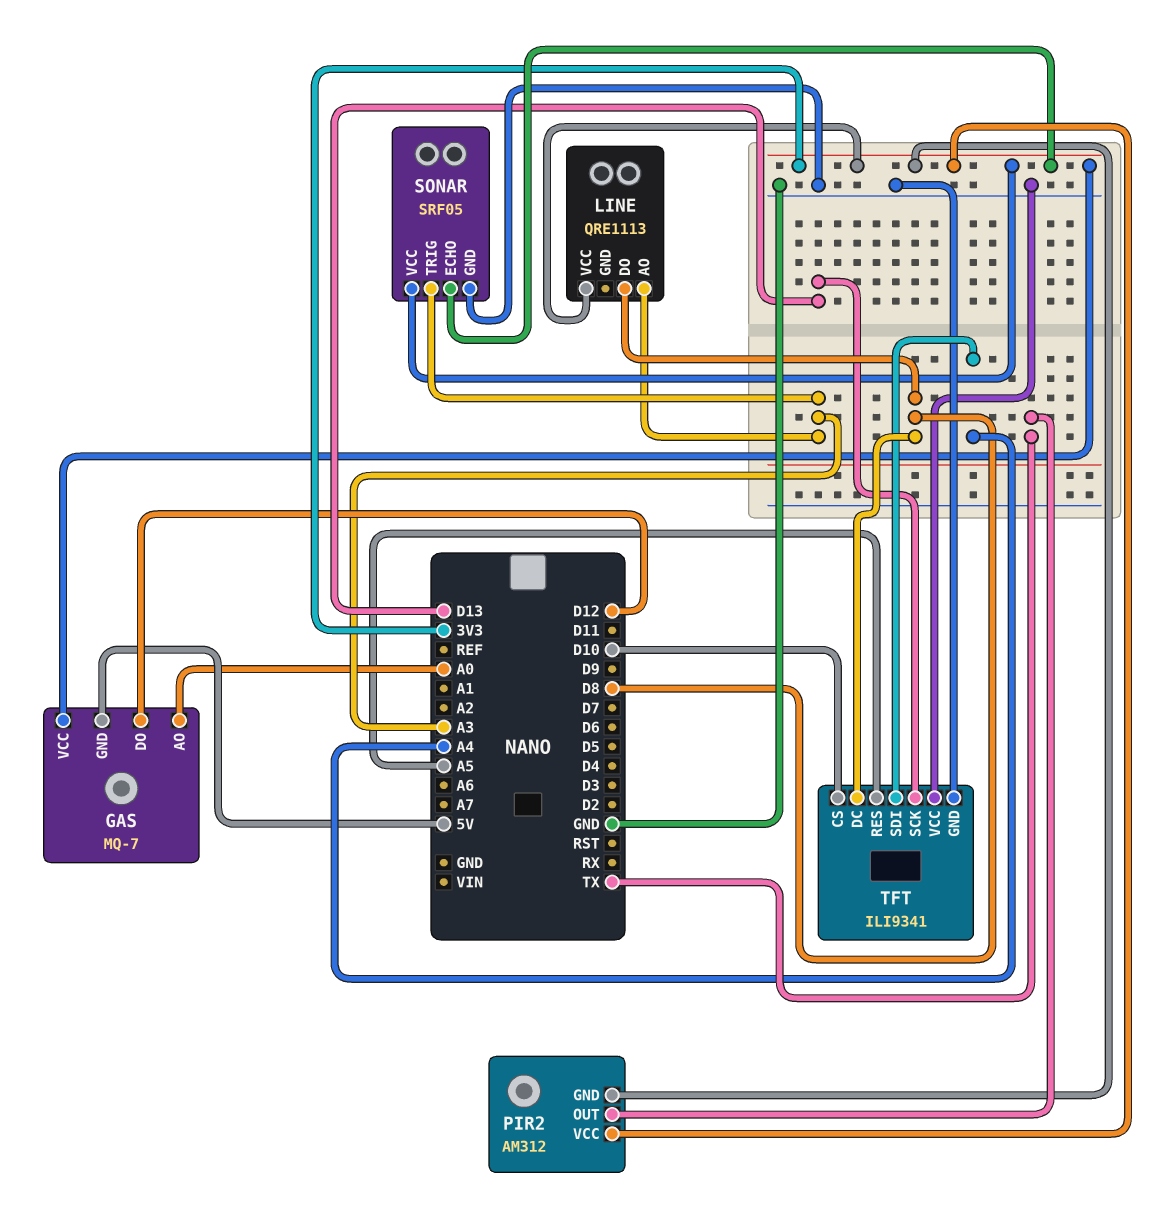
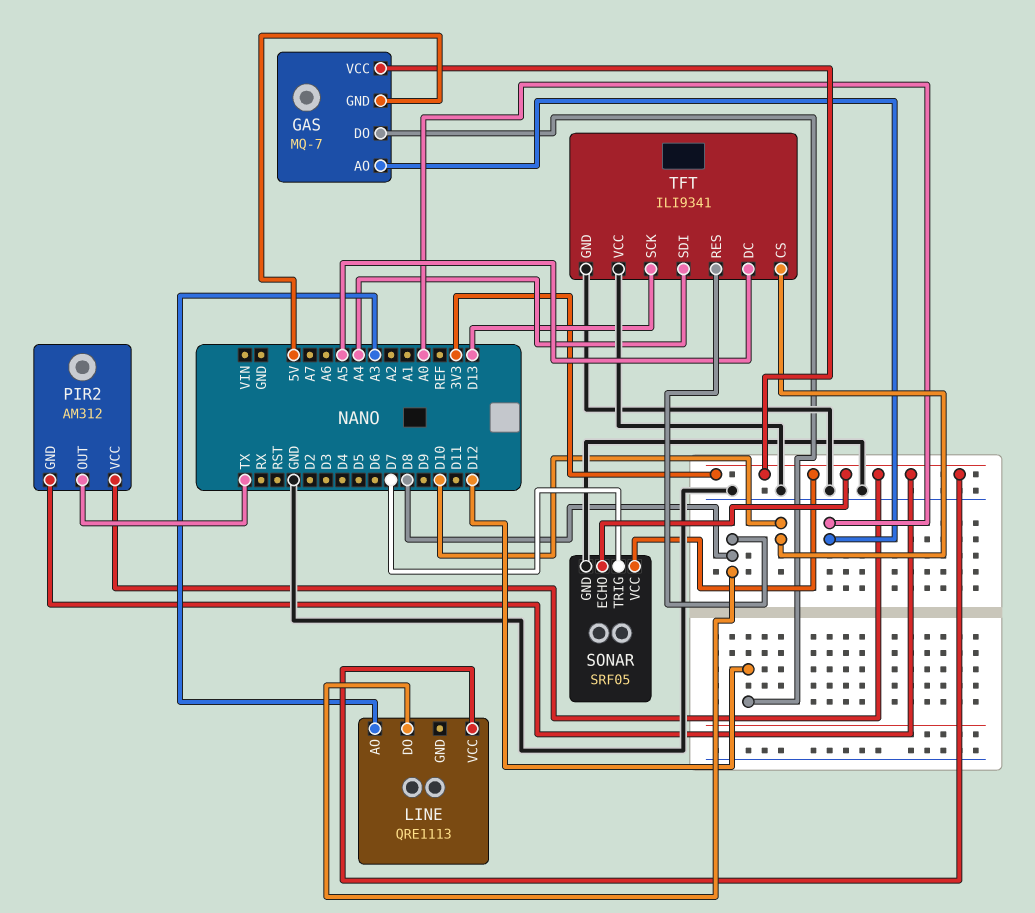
SONAR pin TRIG: A3 -> D7
TFT pin DC: D8 -> A5
TFT pin RES: A5 -> D8

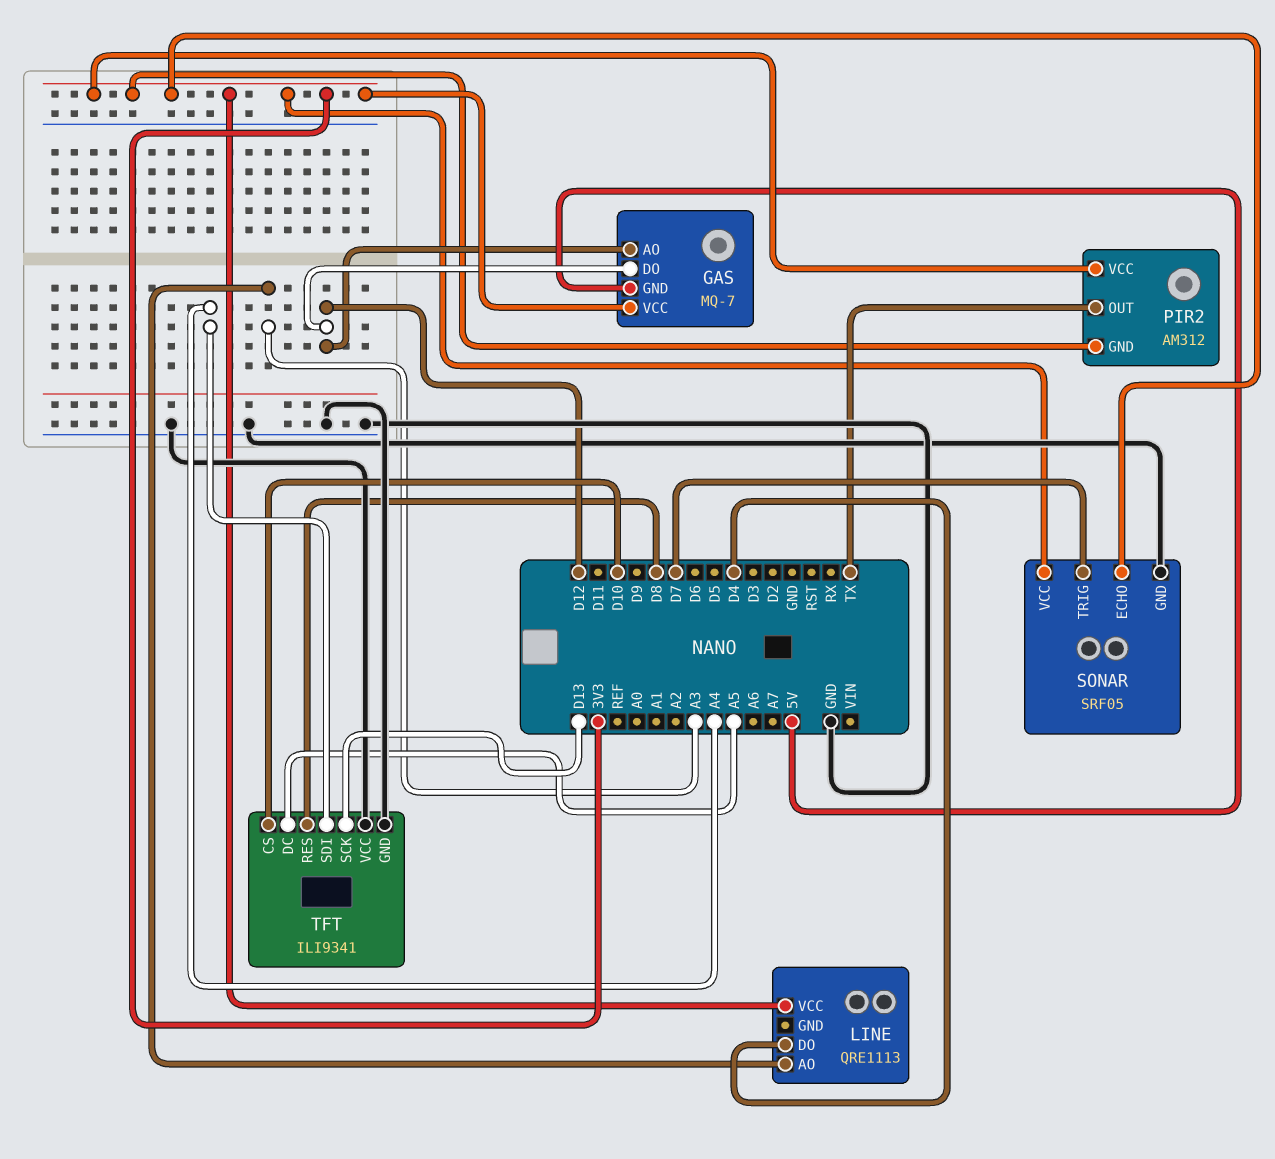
GAS pin AO: A0 -> D12
LINE pin DO: D8 -> D4

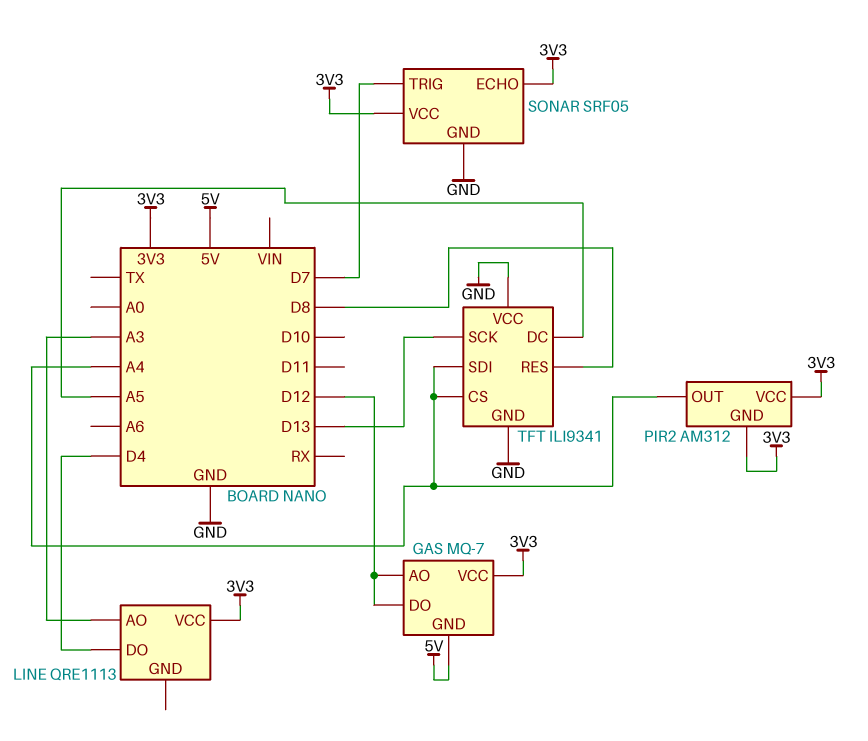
PIR2 pin OUT: TX -> A4
TFT pin CS: D10 -> A4

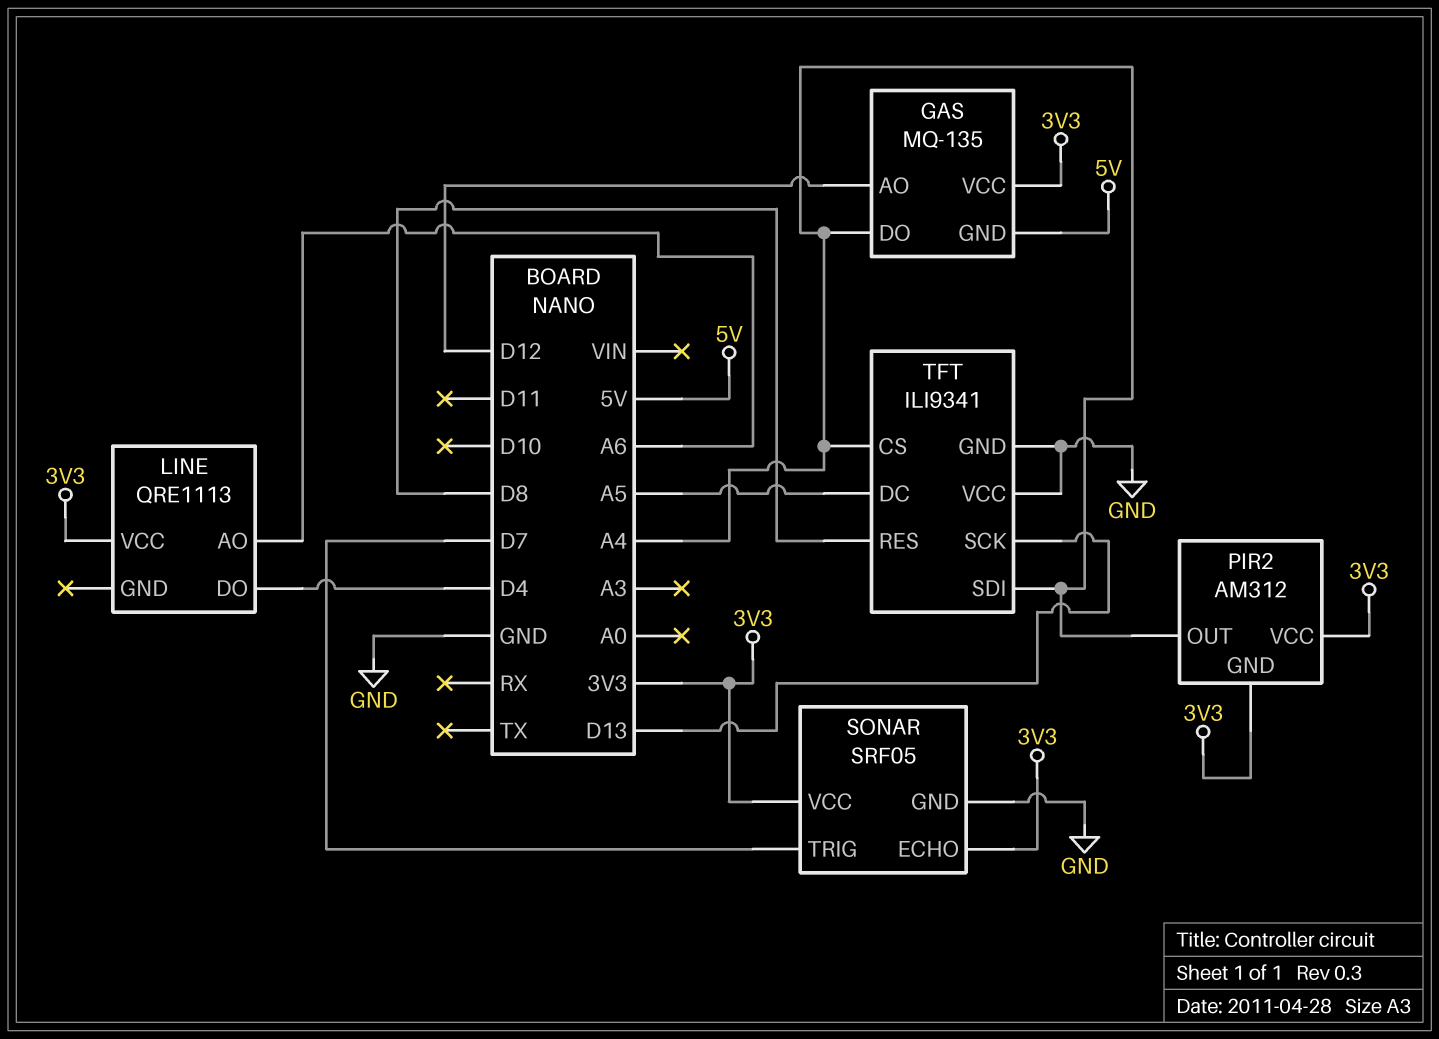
GAS: MQ-7 -> MQ-135
GAS pin DO: D12 -> A4
LINE pin AO: A3 -> A6

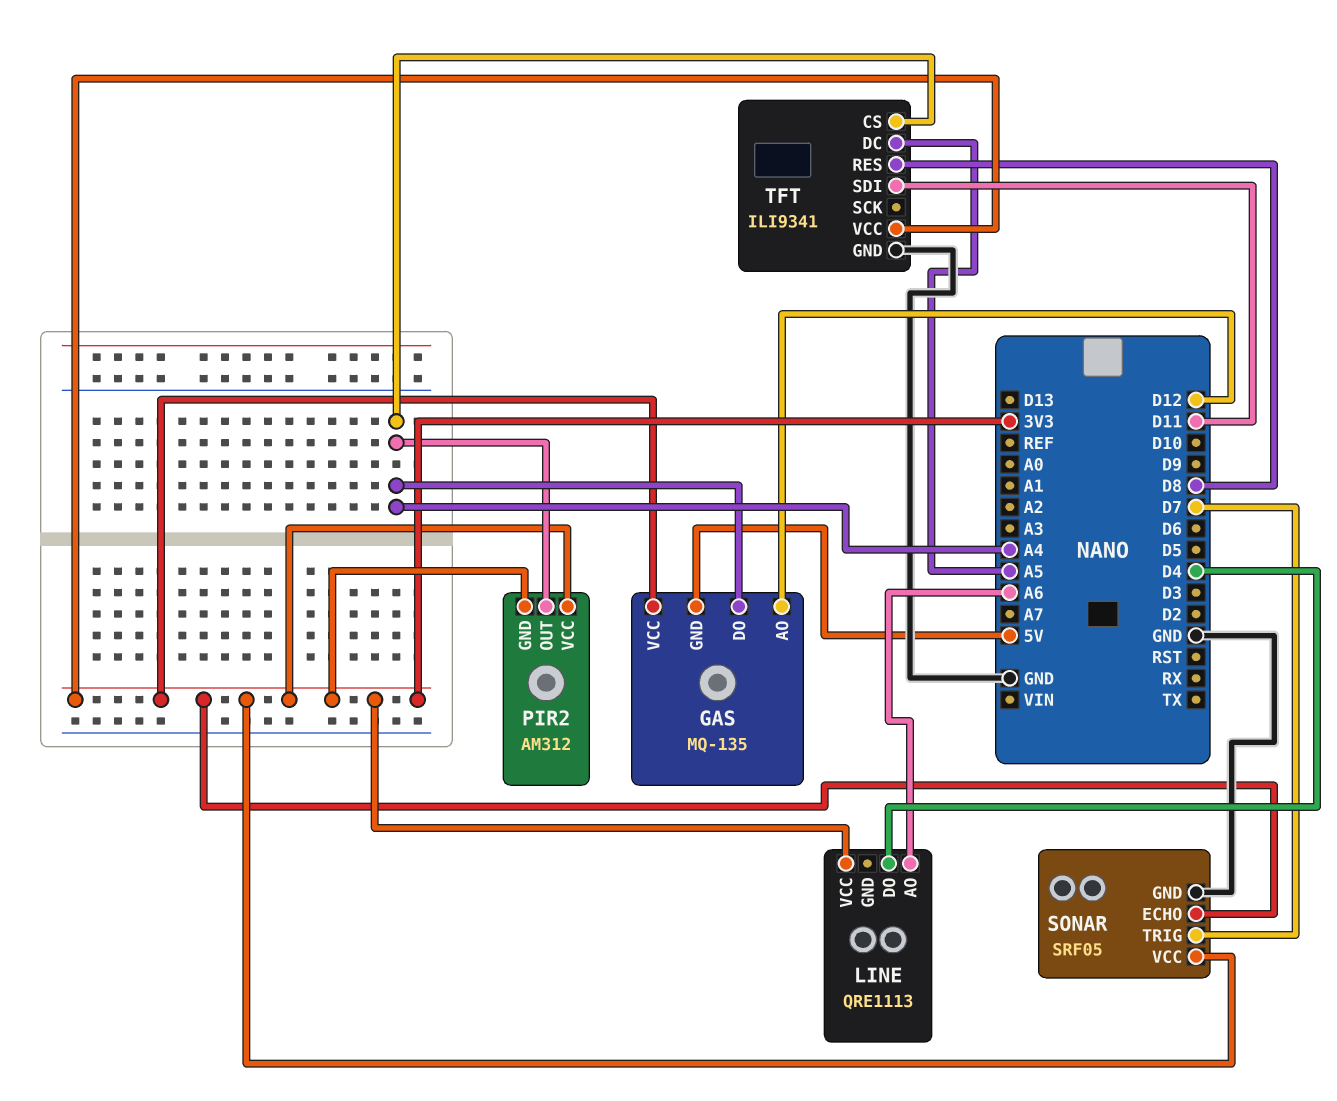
TFT pin SCK: D13 -> none
TFT pin SDI: A4 -> D11
TFT pin VCC: GND -> 3V3

